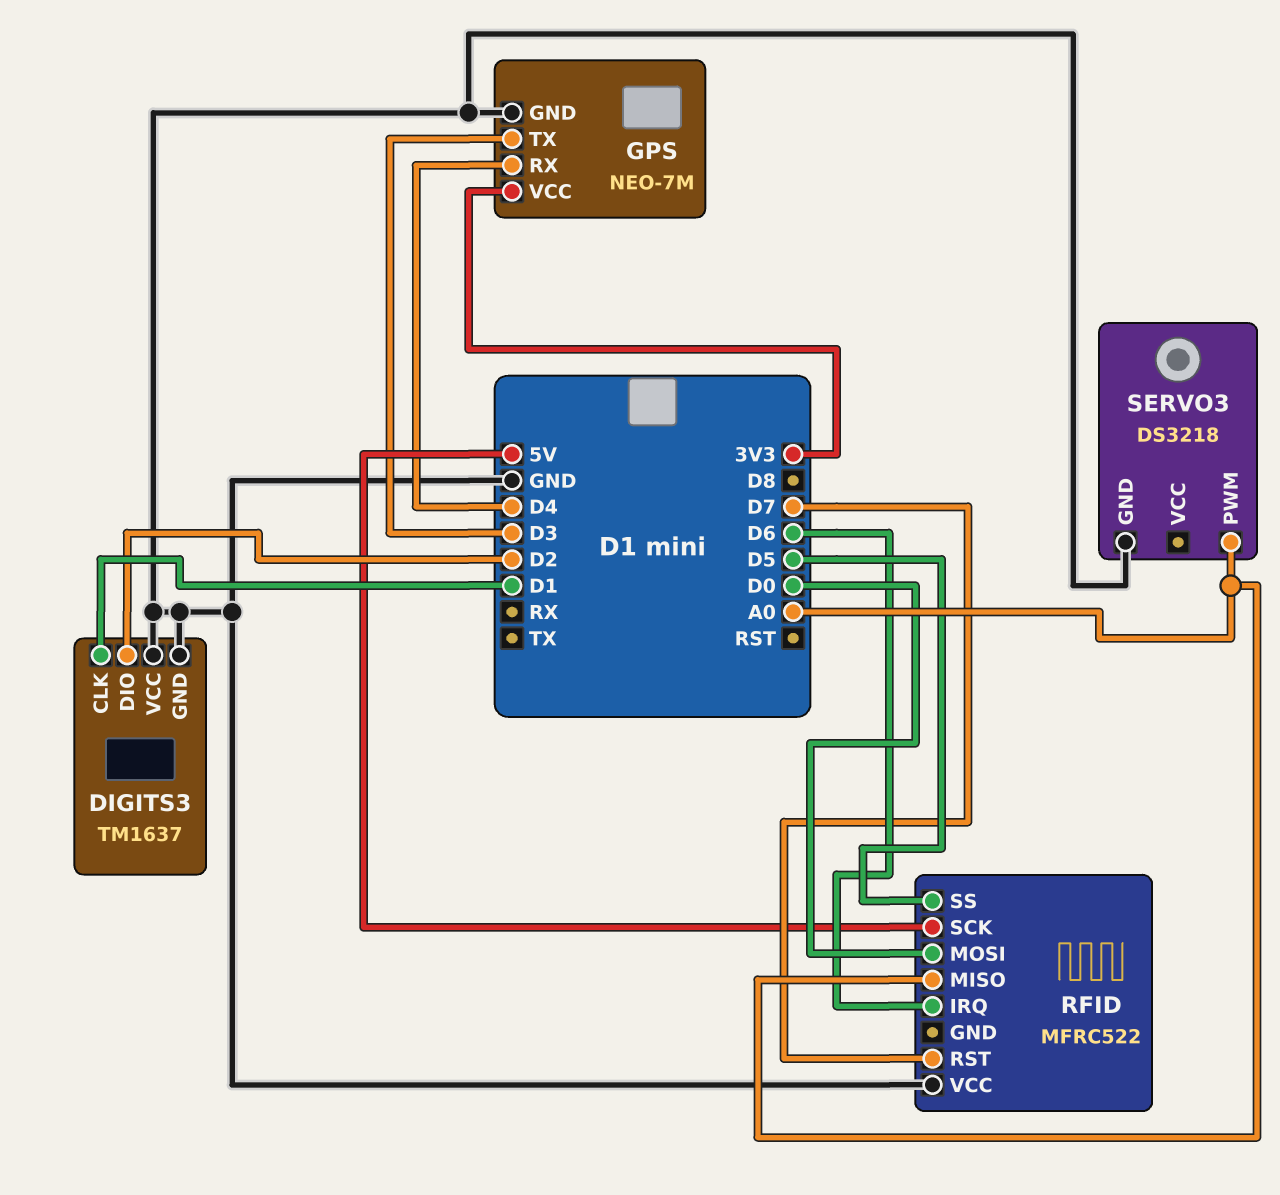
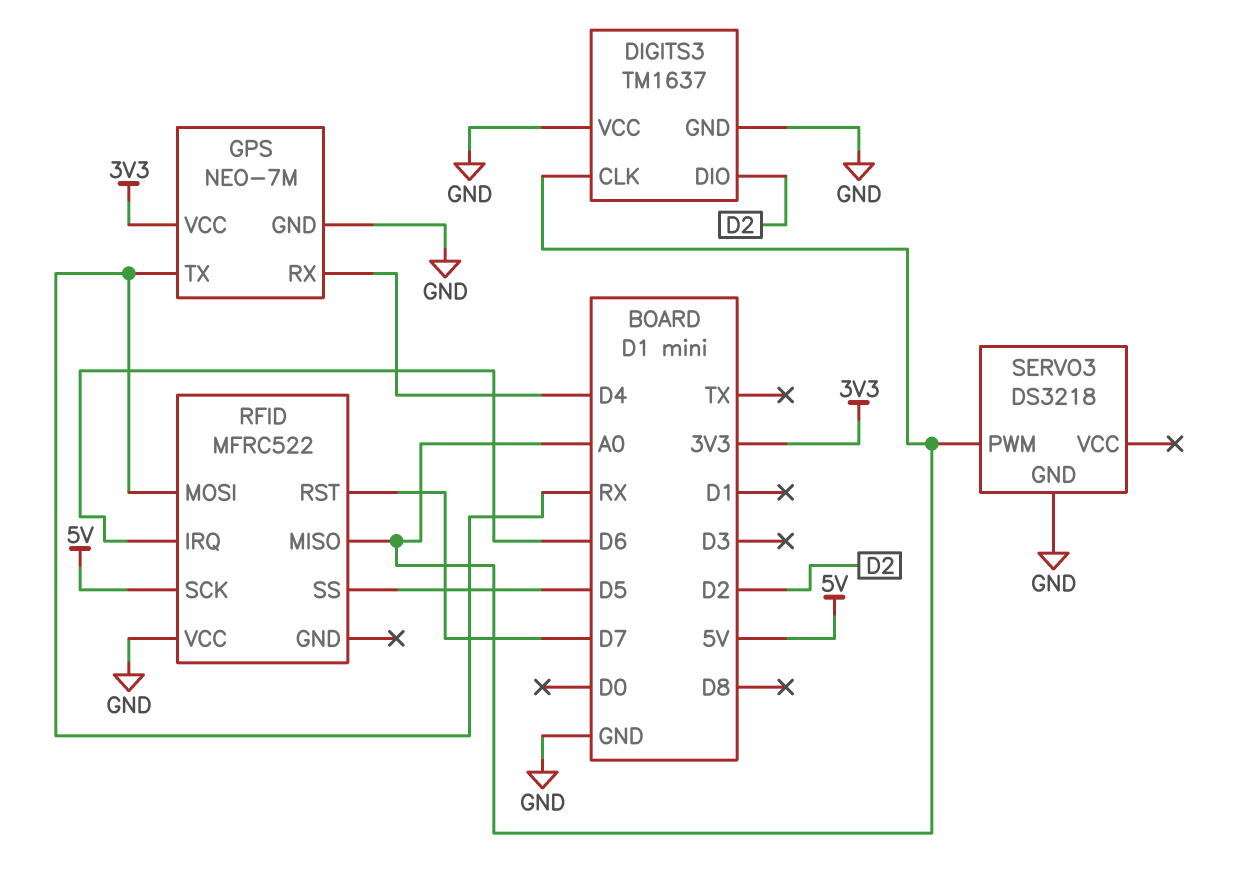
DIGITS3 pin CLK: D1 -> A0
GPS pin TX: D3 -> RX
RFID pin MOSI: D0 -> RX

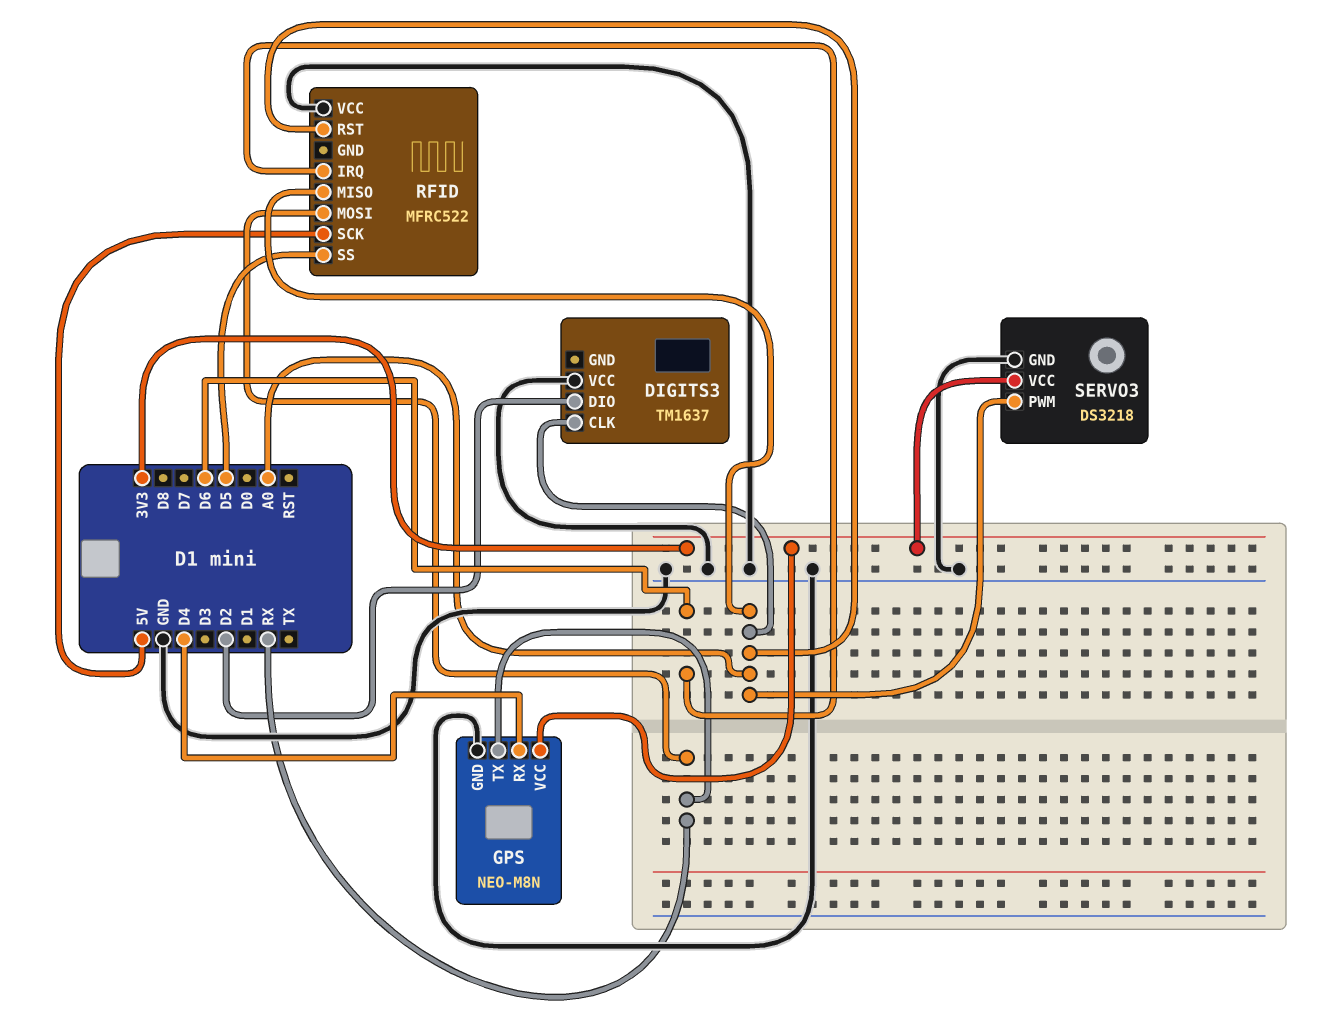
DIGITS3 pin GND: GND -> none
GPS: NEO-7M -> NEO-M8N
RFID pin RST: D7 -> A0
SERVO3 pin VCC: none -> 3V3

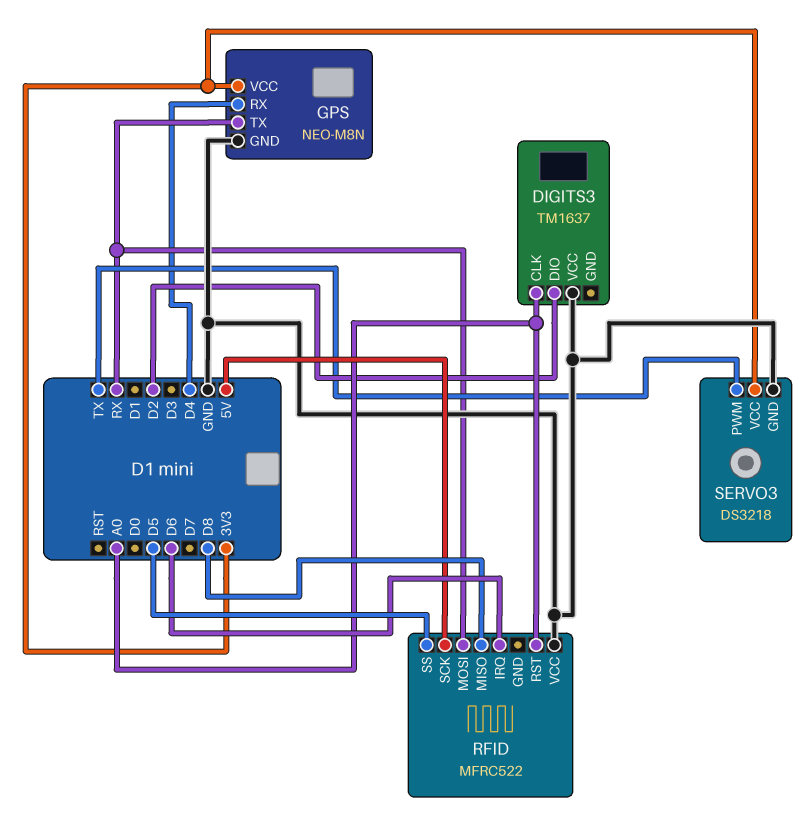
RFID pin MISO: A0 -> D8
SERVO3 pin PWM: A0 -> TX

